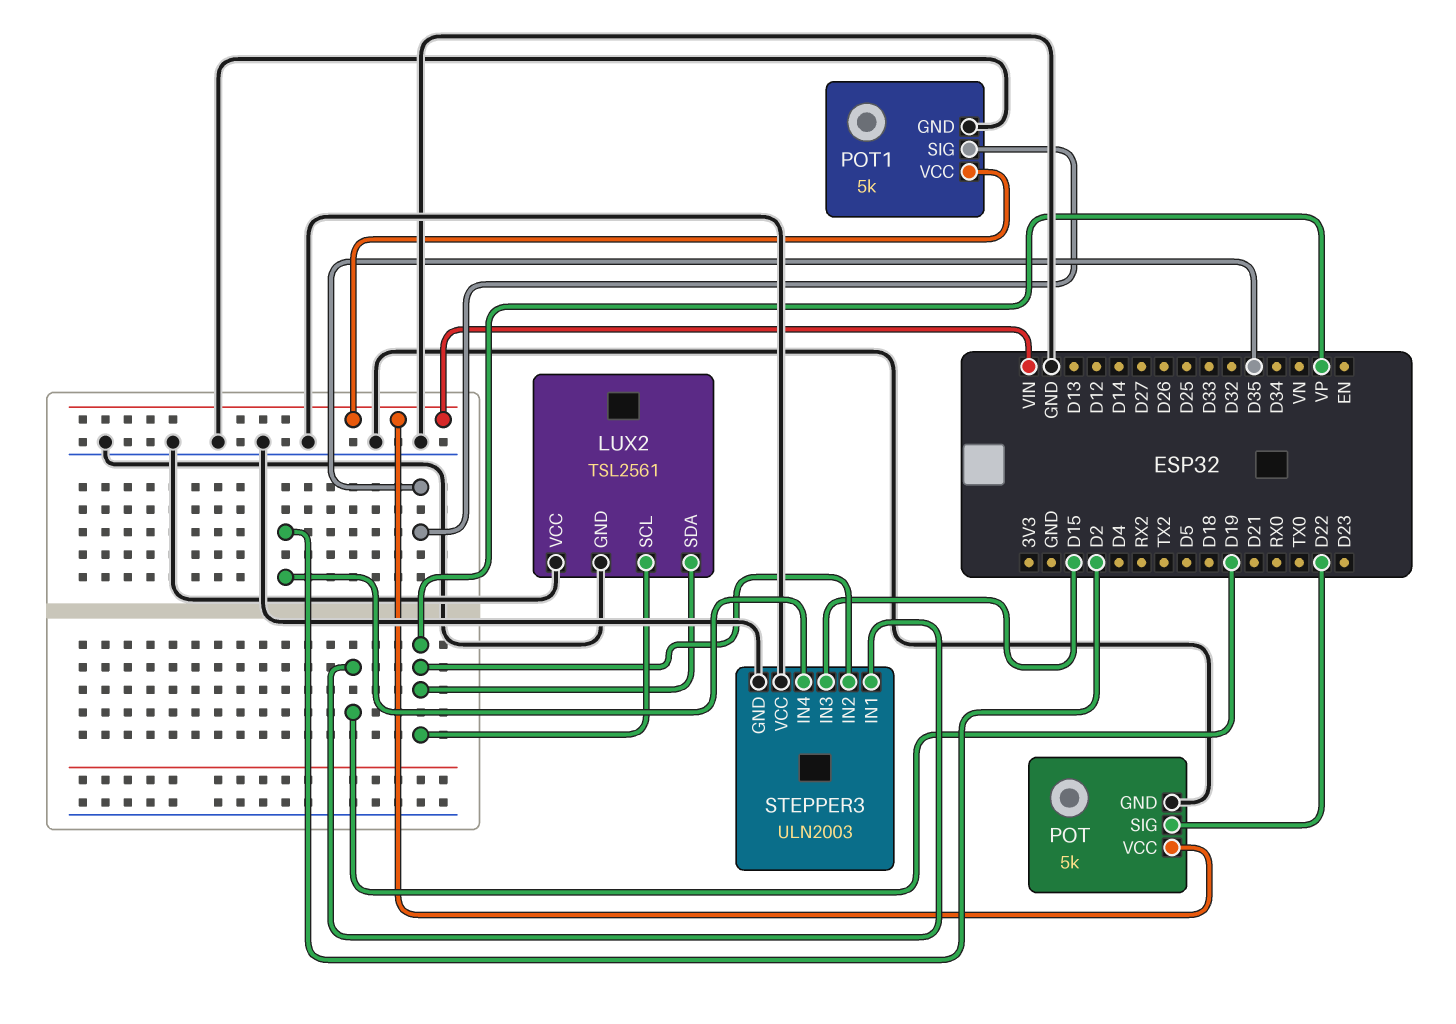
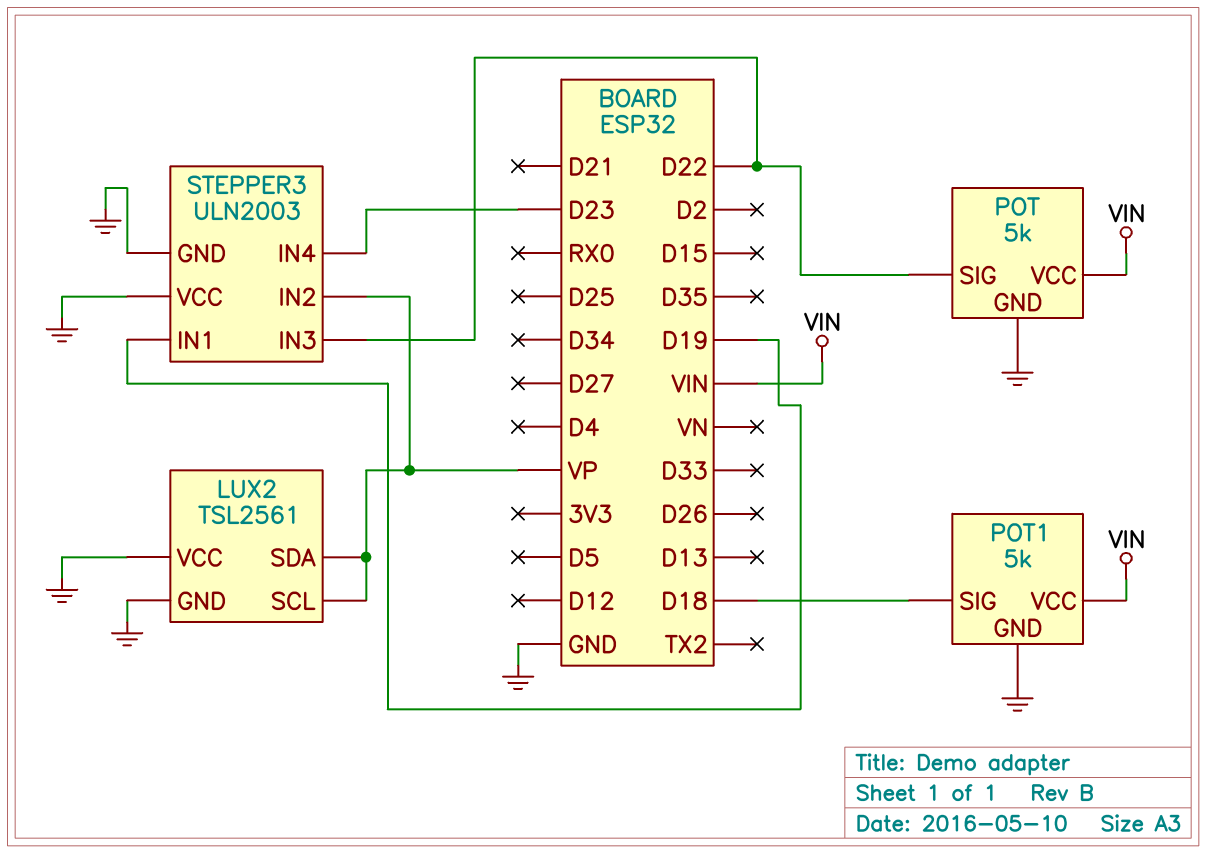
POT1 pin SIG: D35 -> D18
STEPPER3 pin IN3: D15 -> D22
STEPPER3 pin IN4: D2 -> D23

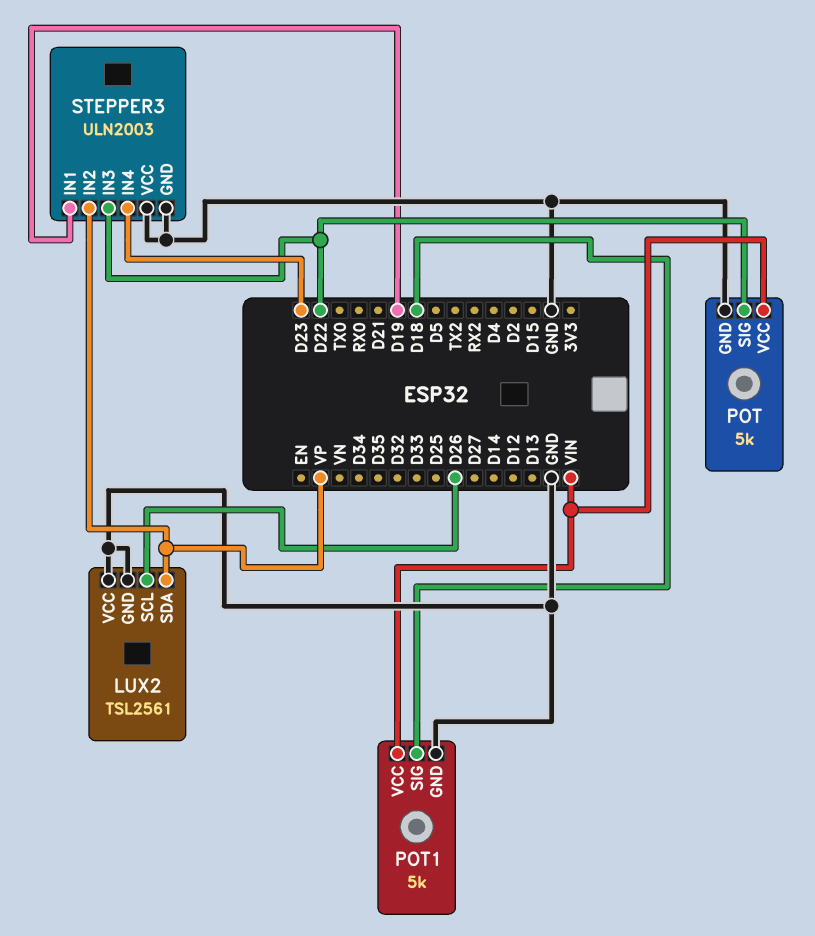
LUX2 pin SCL: VP -> D26

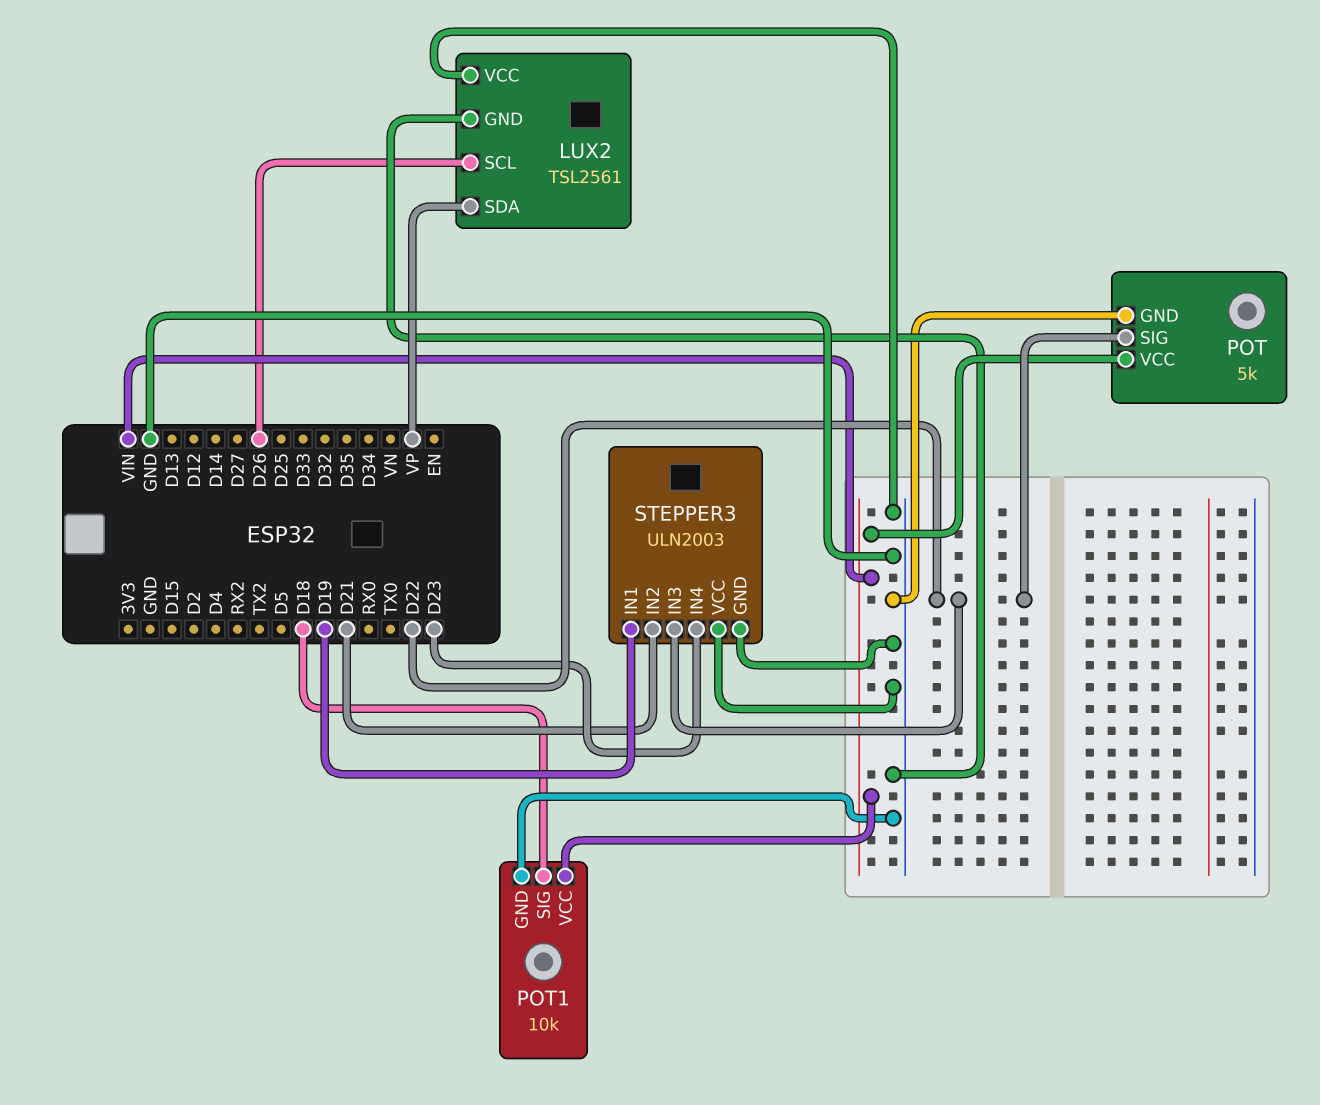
POT1: 5k -> 10k
STEPPER3 pin IN2: VP -> D21

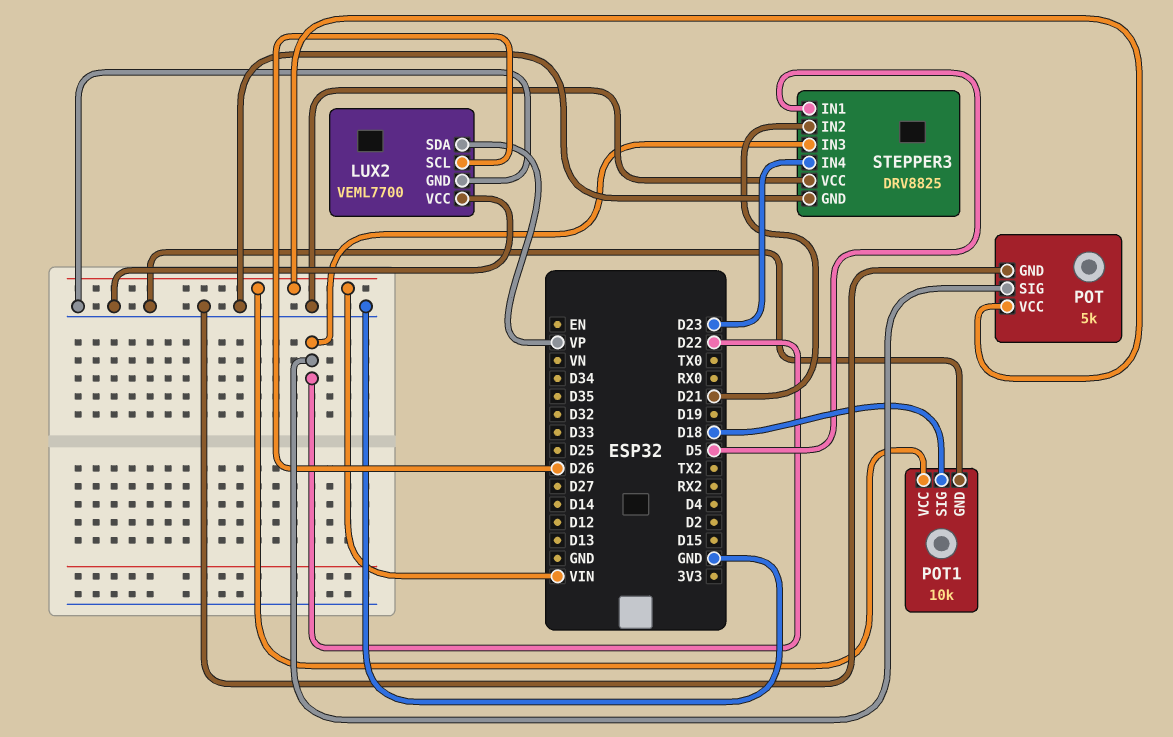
LUX2: TSL2561 -> VEML7700
STEPPER3: ULN2003 -> DRV8825
STEPPER3 pin IN1: D19 -> D5

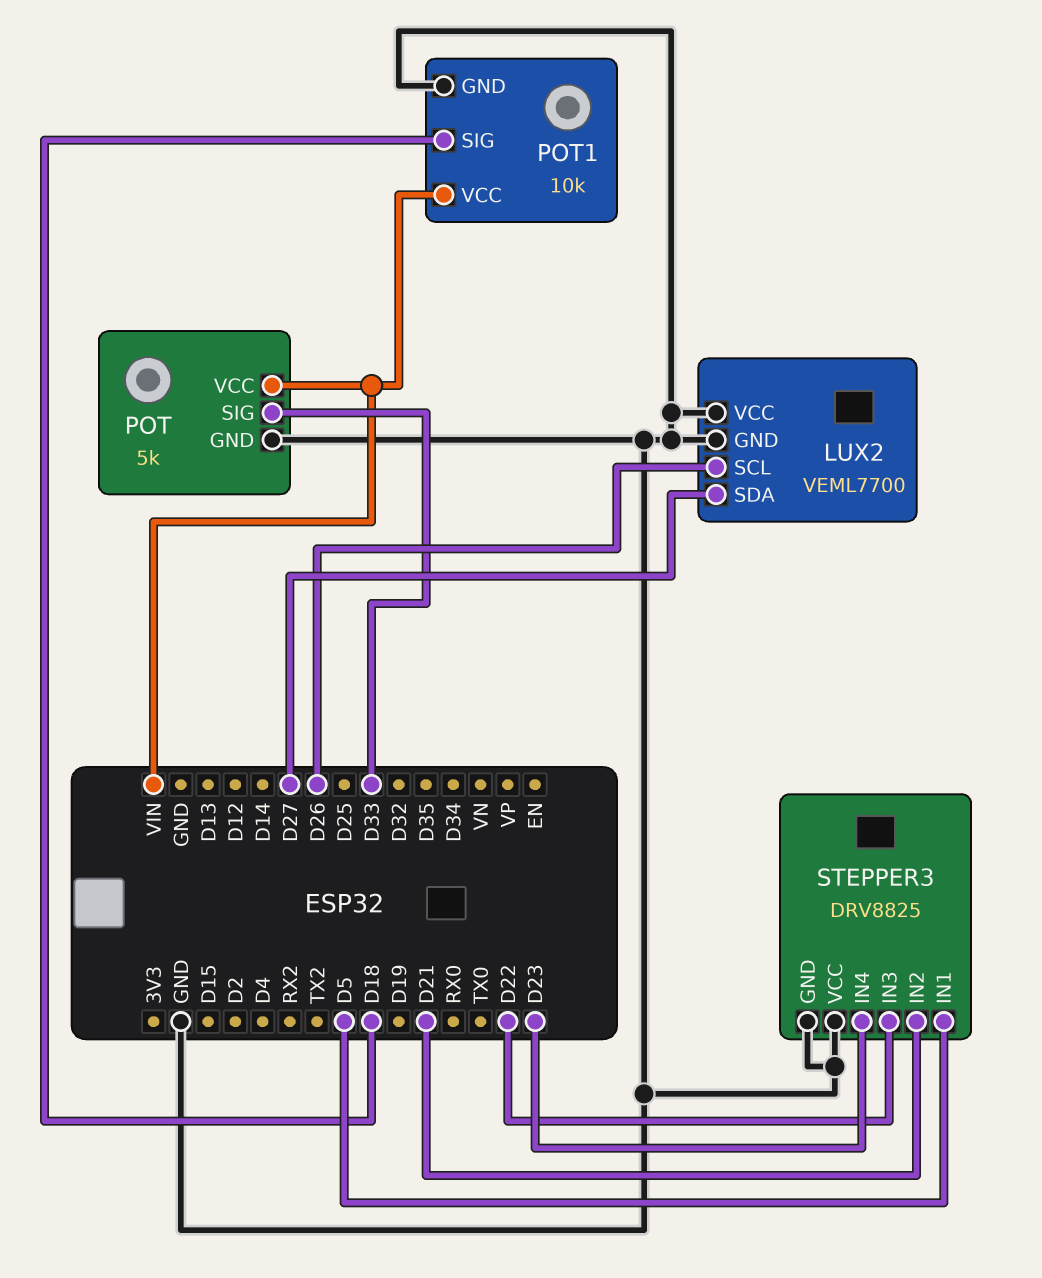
LUX2 pin SDA: VP -> D27
POT pin SIG: D22 -> D33

